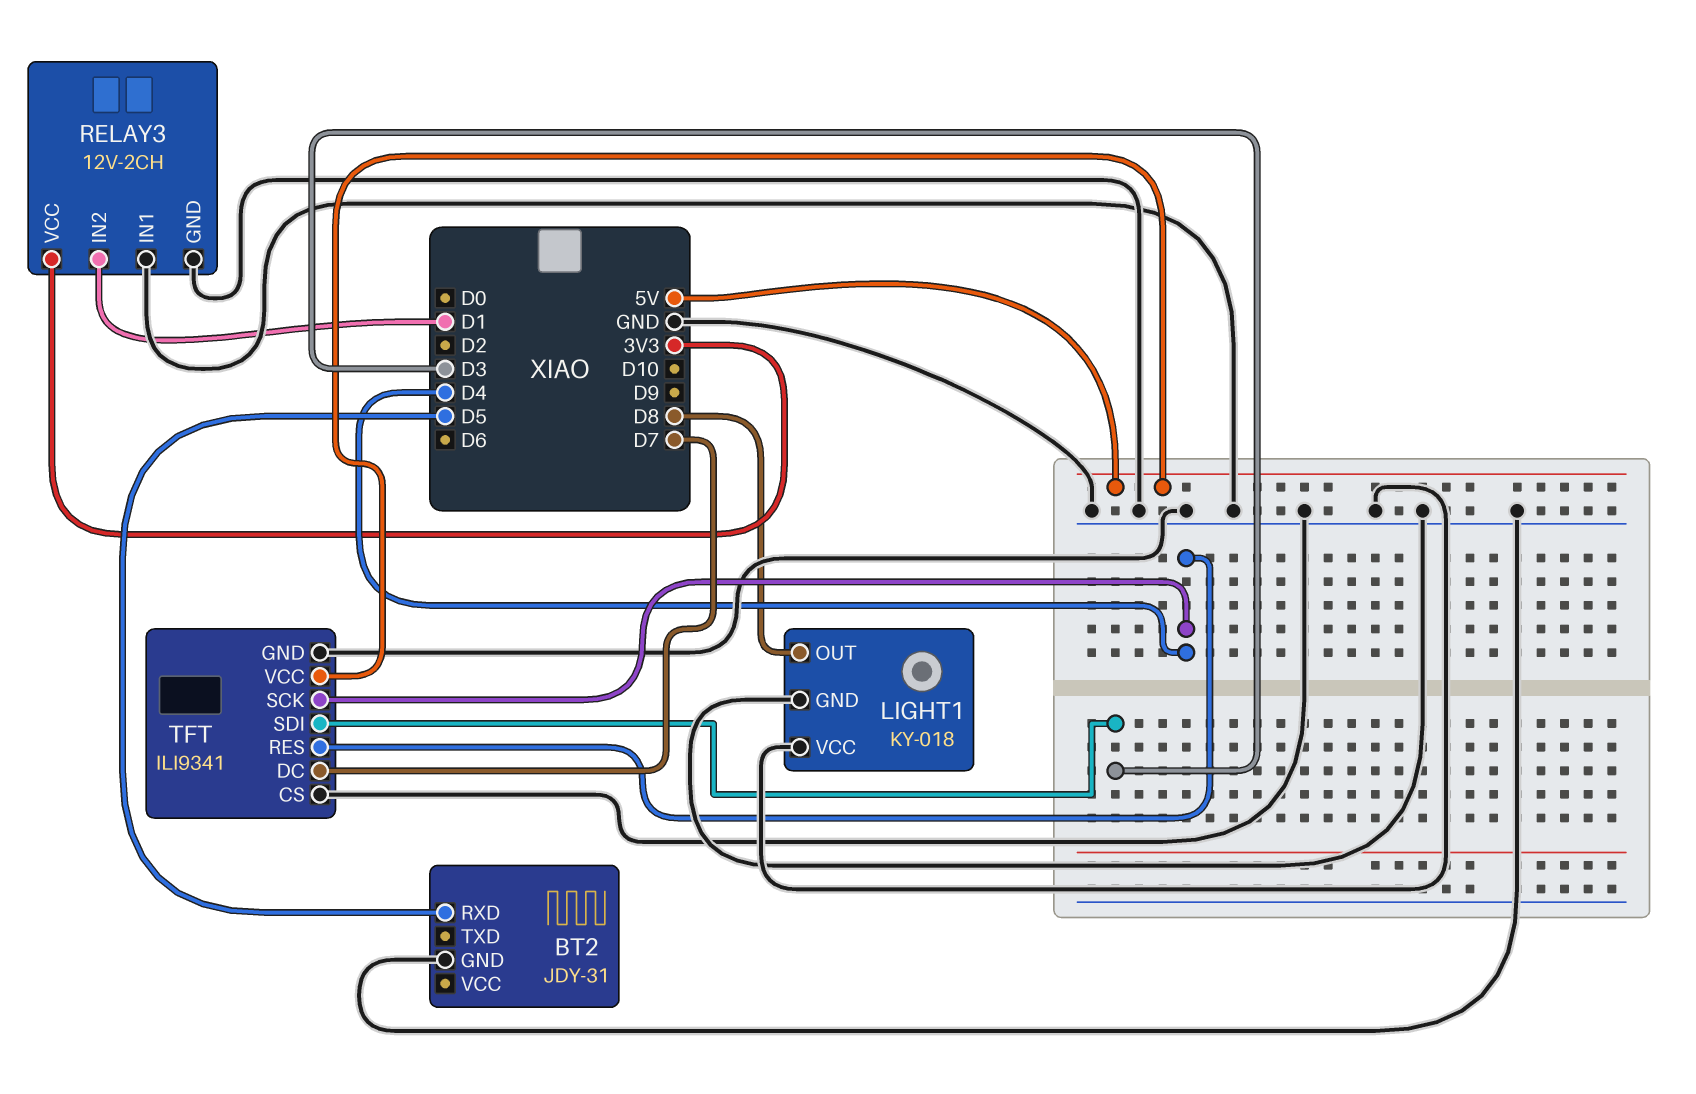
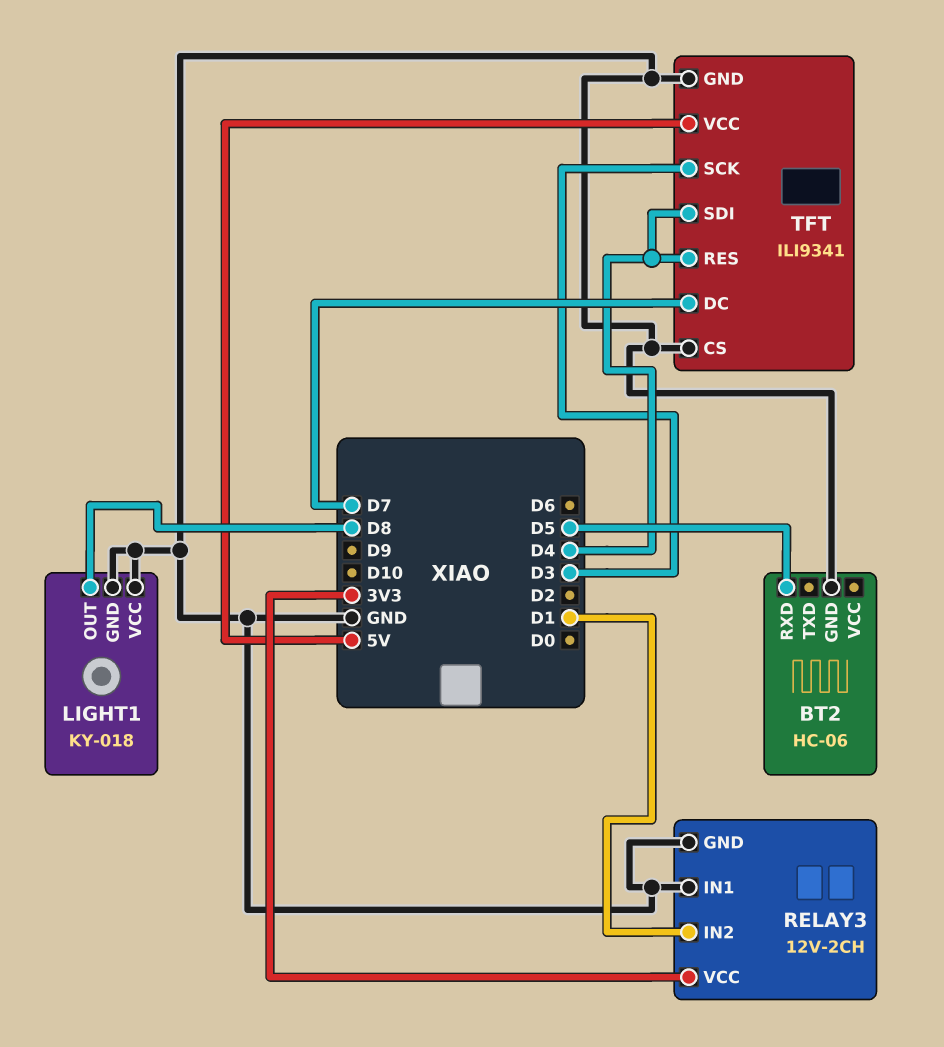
BT2: JDY-31 -> HC-06
TFT pin SCK: D4 -> D3
TFT pin SDI: D3 -> D4

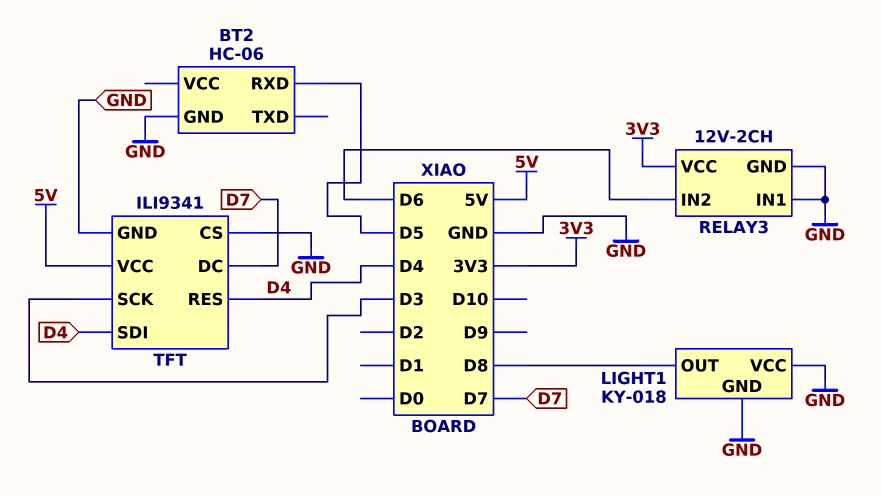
RELAY3 pin IN2: D1 -> D6

